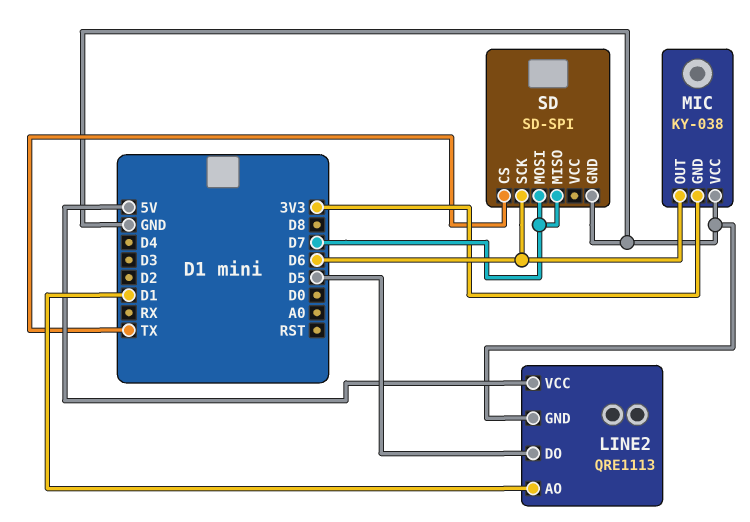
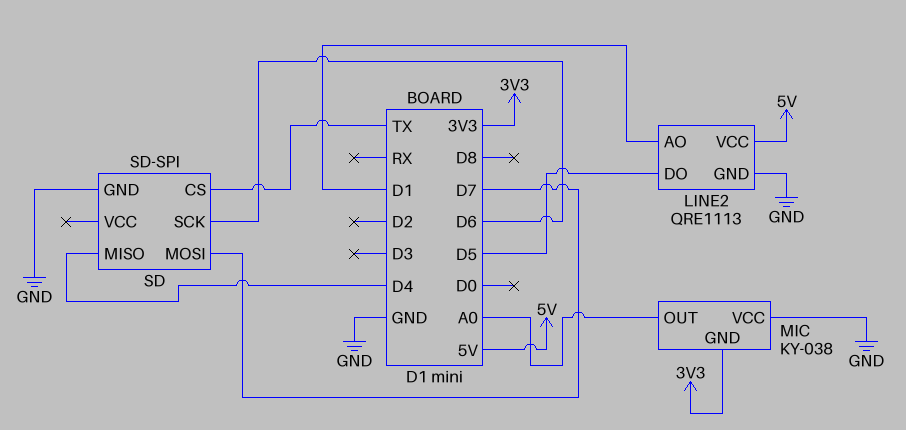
MIC pin OUT: D6 -> A0
SD pin MISO: D7 -> D4

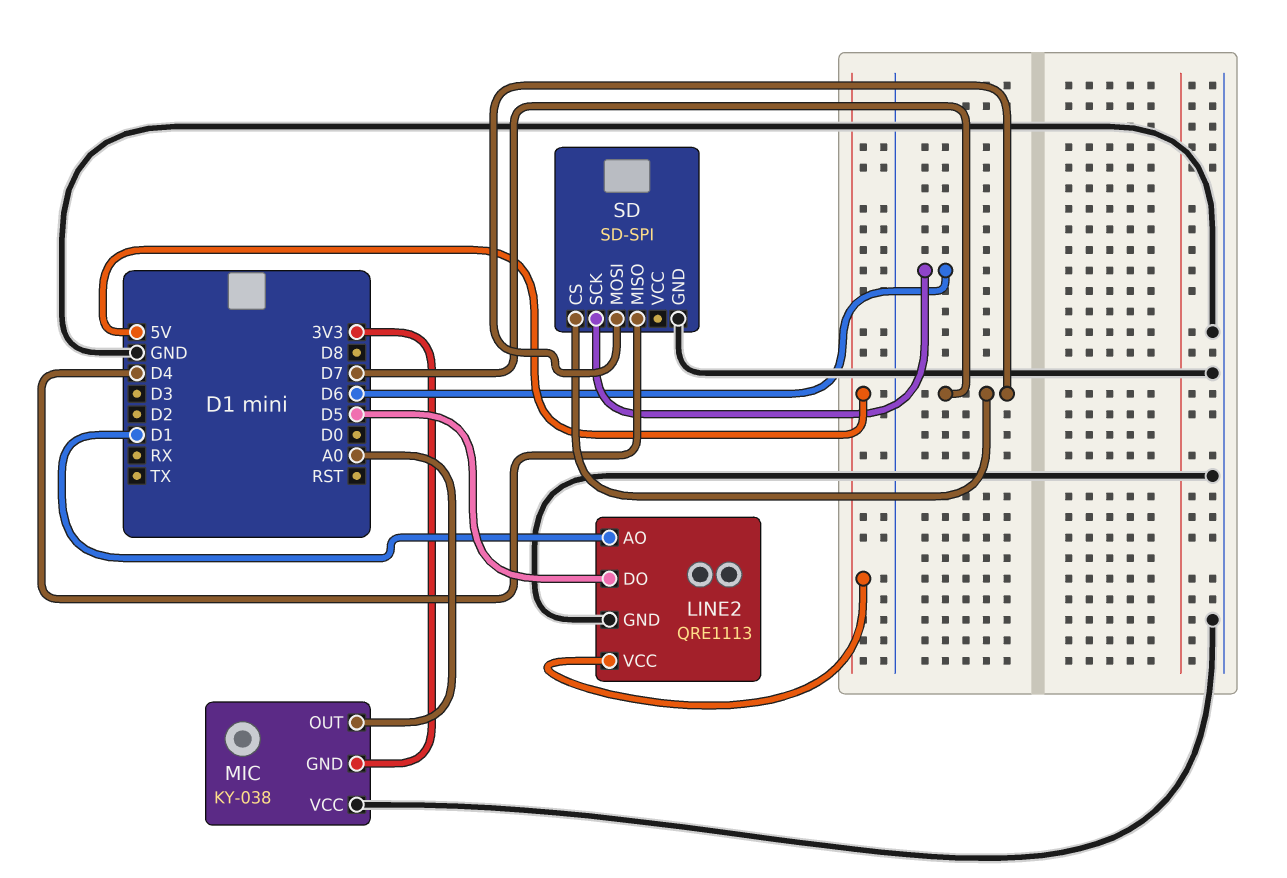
SD pin CS: TX -> D7

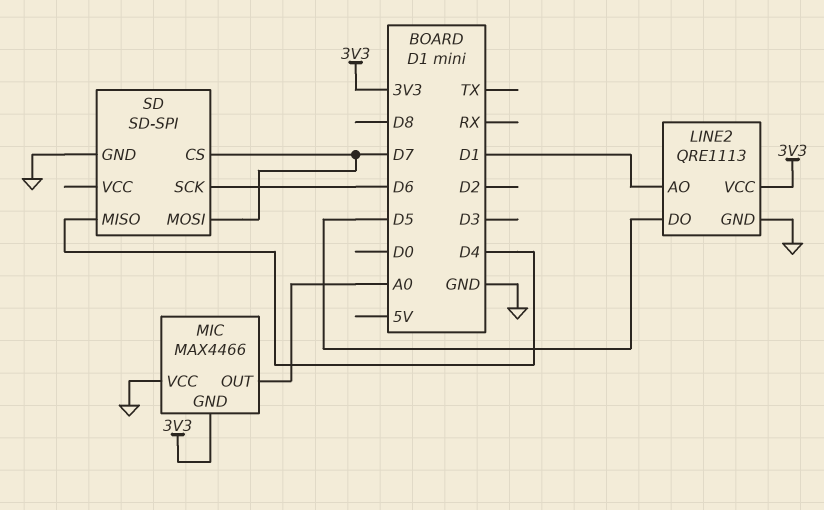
LINE2 pin VCC: 5V -> 3V3
MIC: KY-038 -> MAX4466

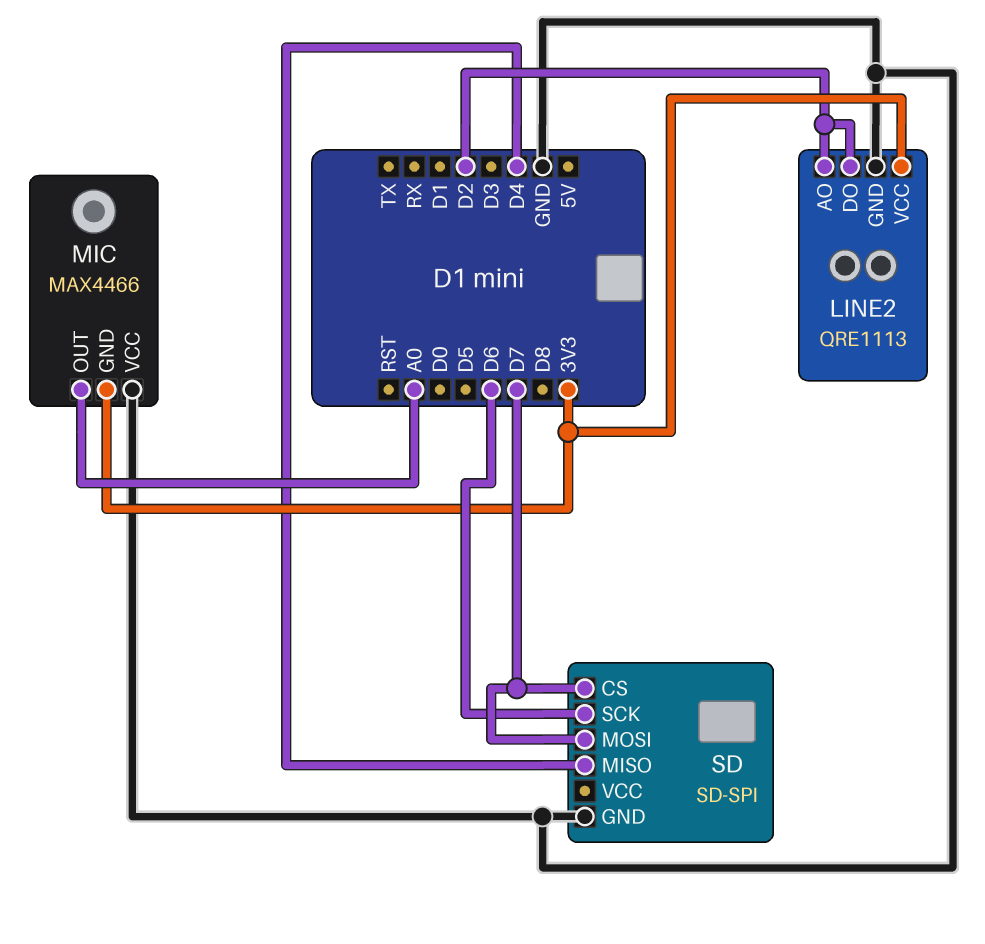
LINE2 pin AO: D1 -> D2
LINE2 pin DO: D5 -> D2

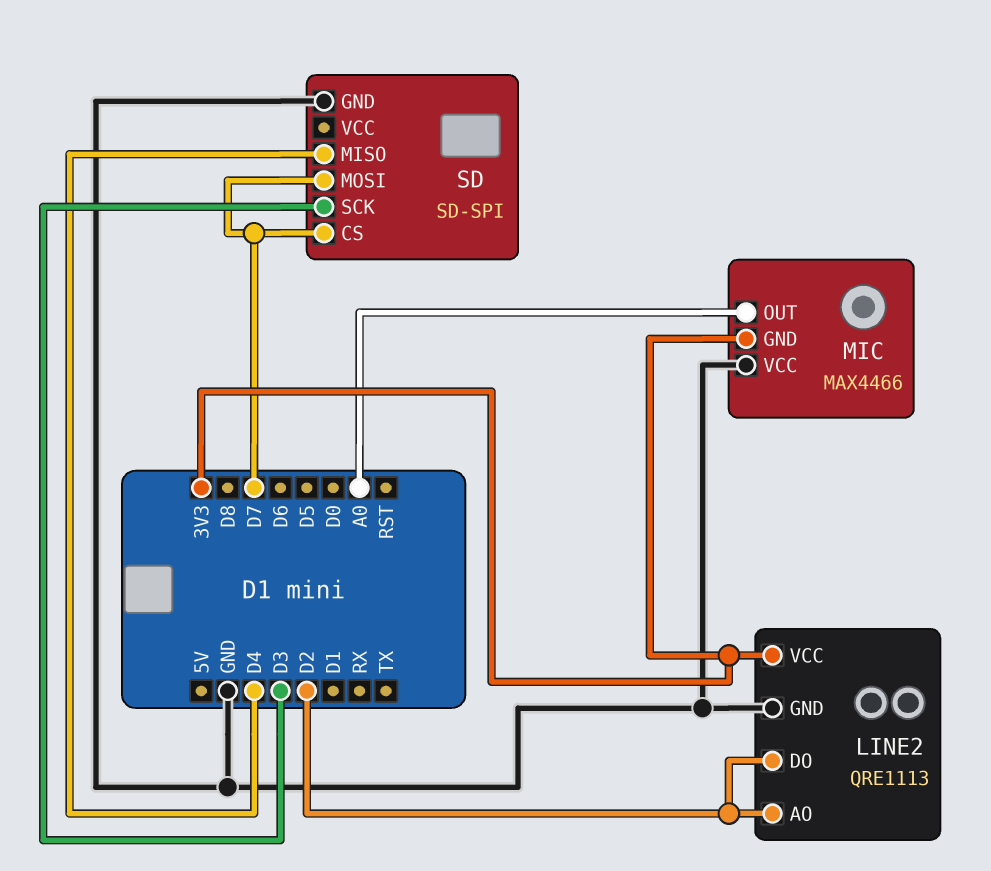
SD pin SCK: D6 -> D3

